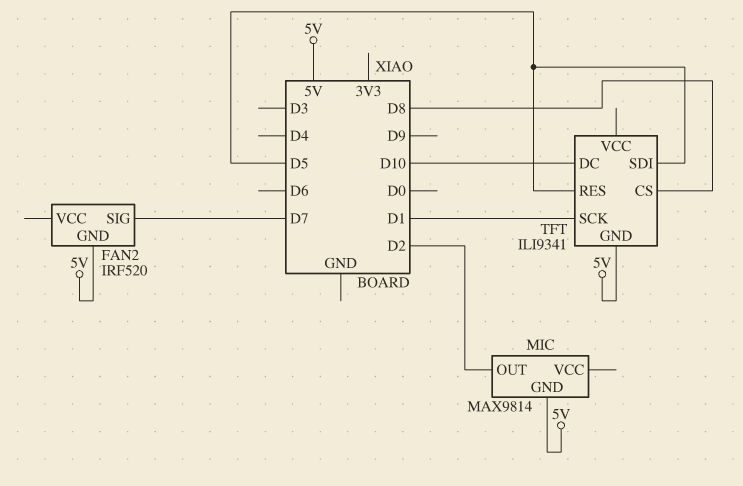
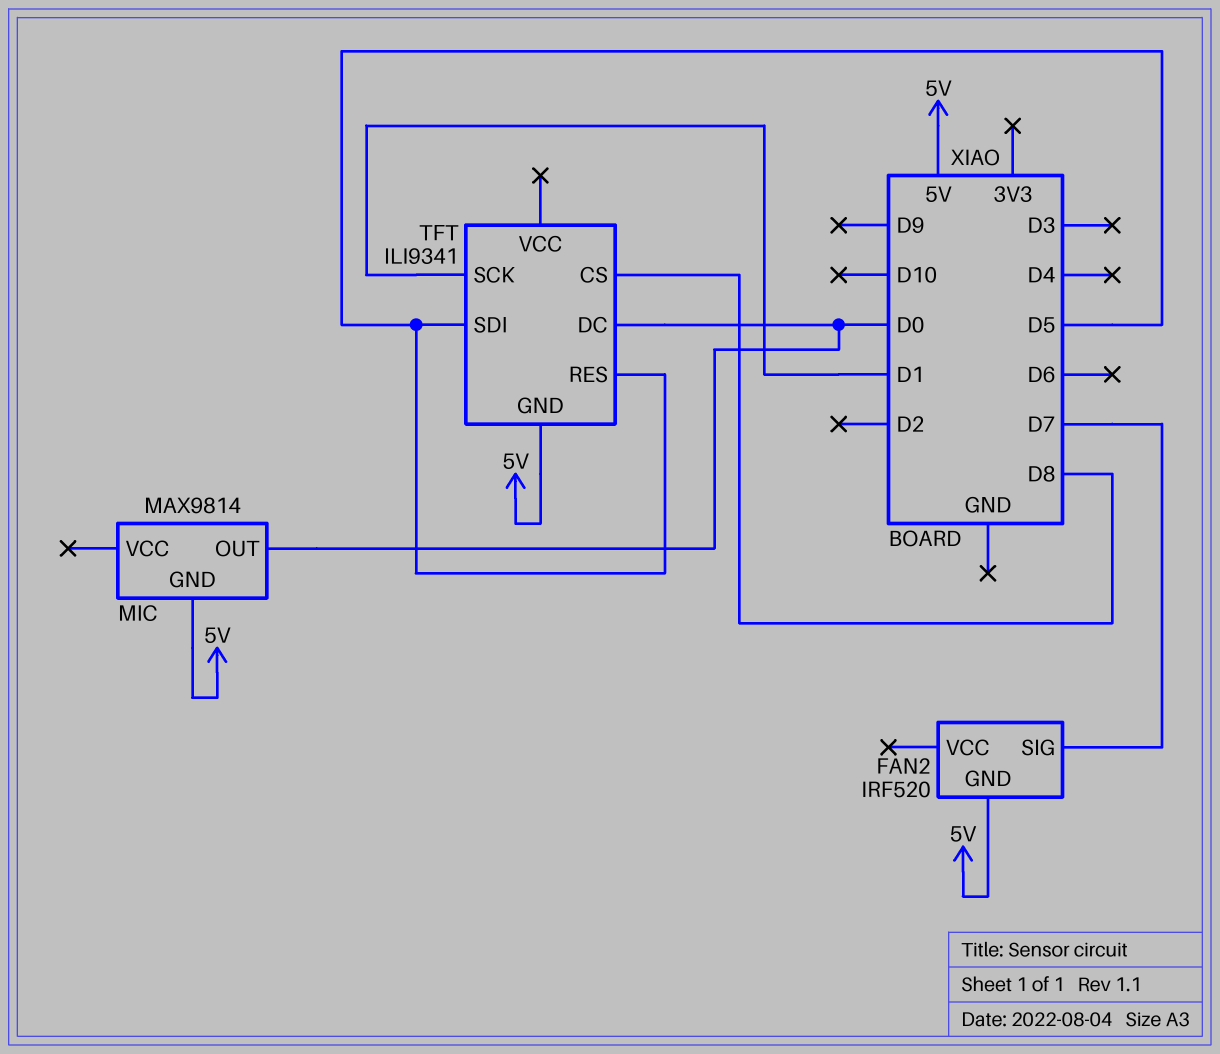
MIC pin OUT: D2 -> D0
TFT pin DC: D10 -> D0

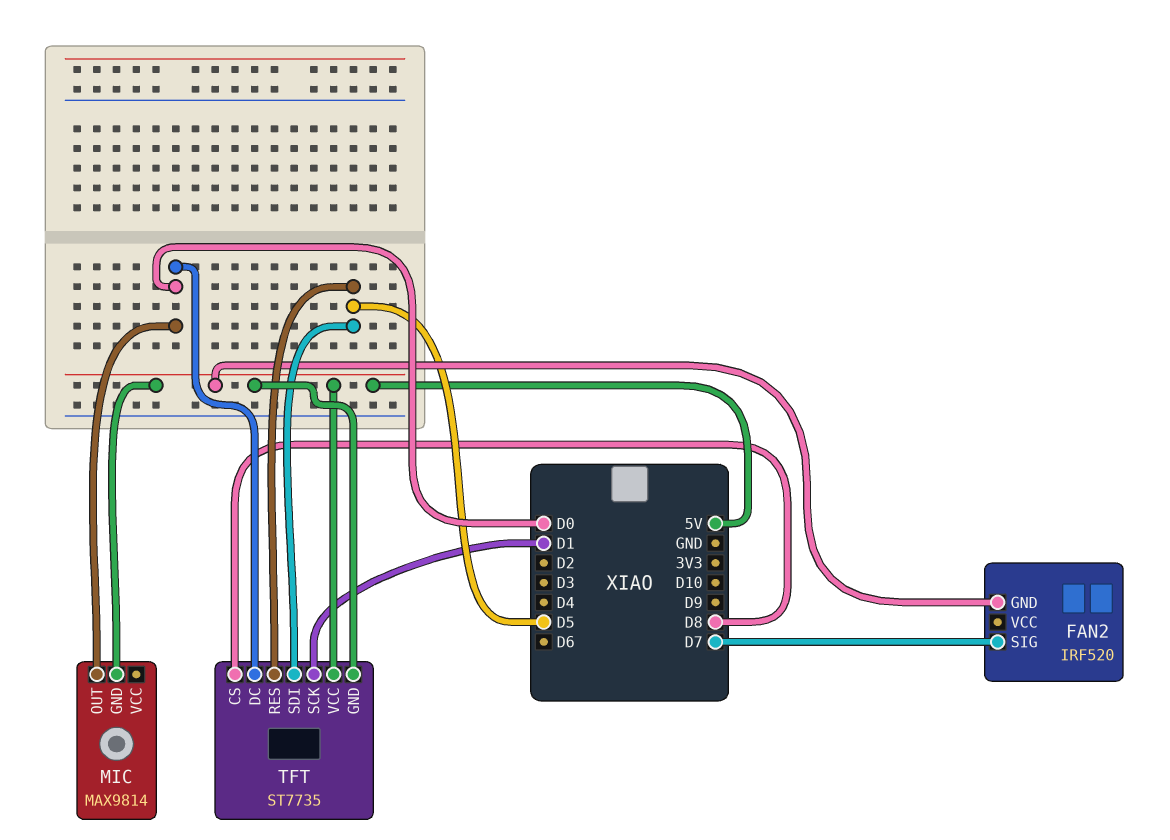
TFT: ILI9341 -> ST7735
TFT pin VCC: none -> 5V

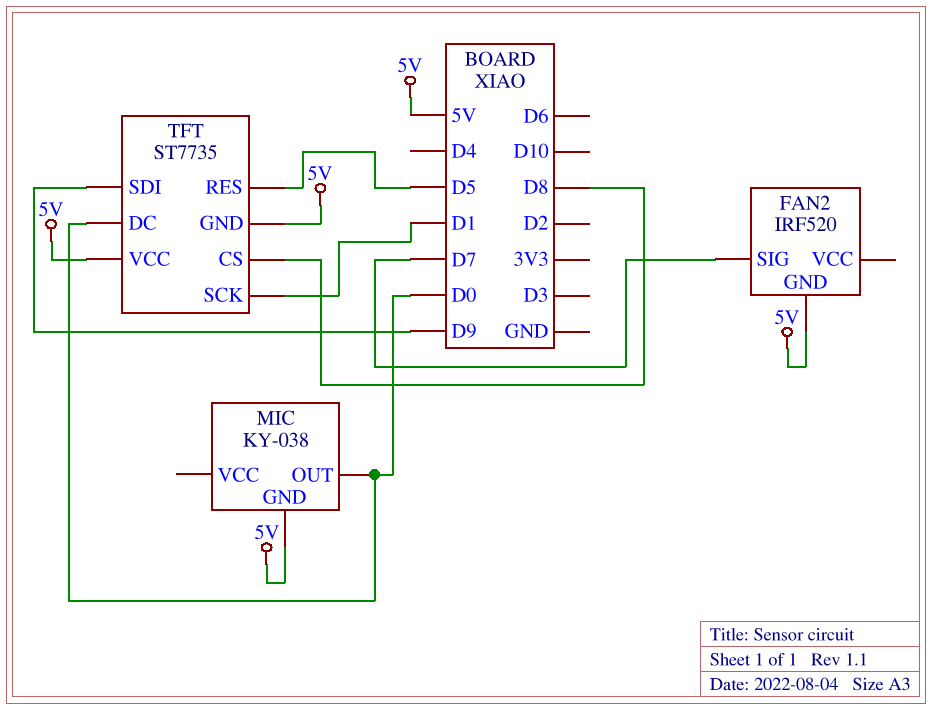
MIC: MAX9814 -> KY-038
TFT pin SDI: D5 -> D9

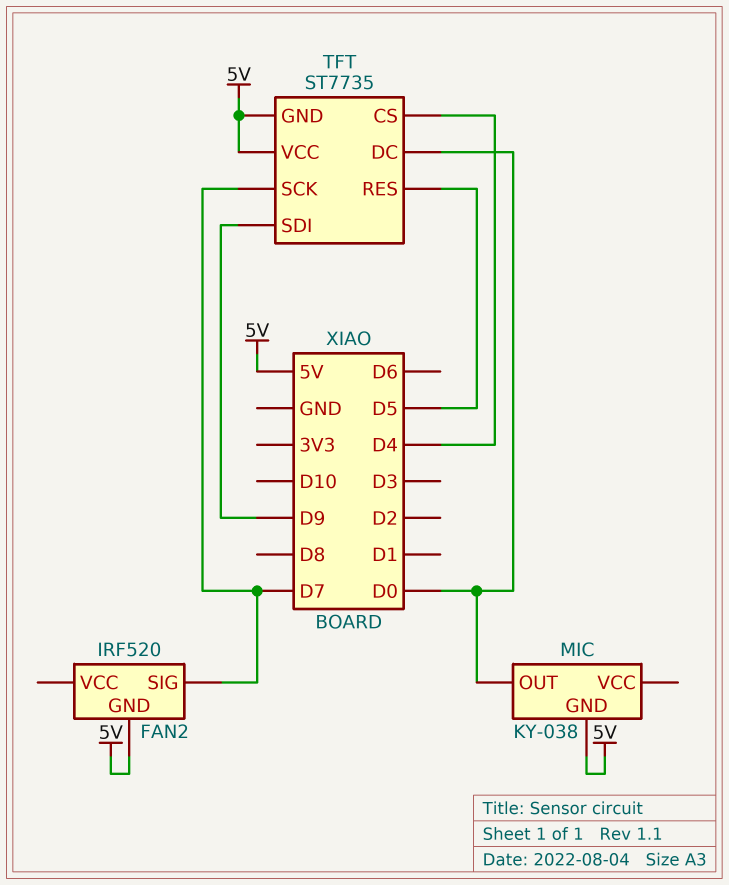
TFT pin CS: D8 -> D4
TFT pin SCK: D1 -> D7

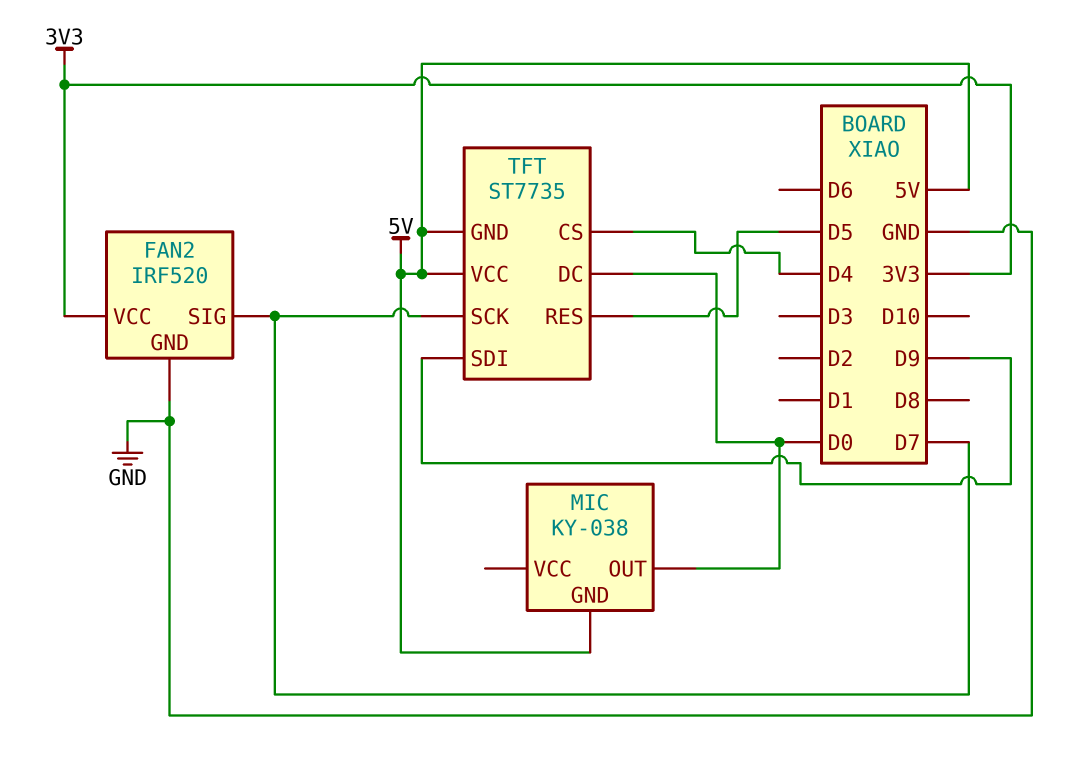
FAN2 pin GND: 5V -> GND
FAN2 pin VCC: none -> 3V3

